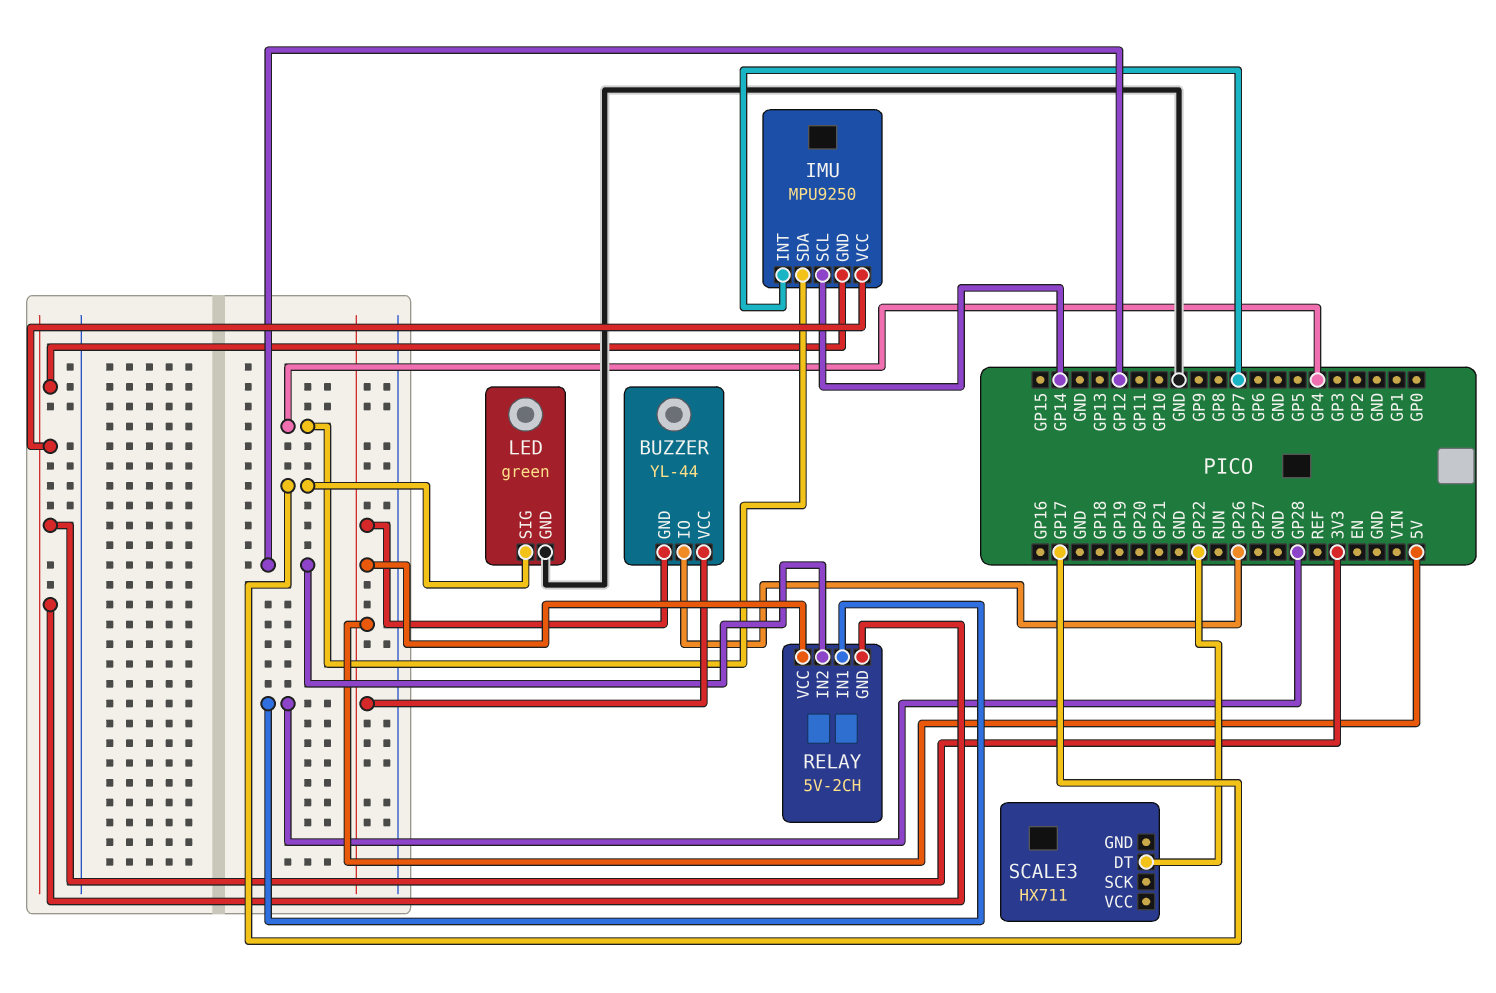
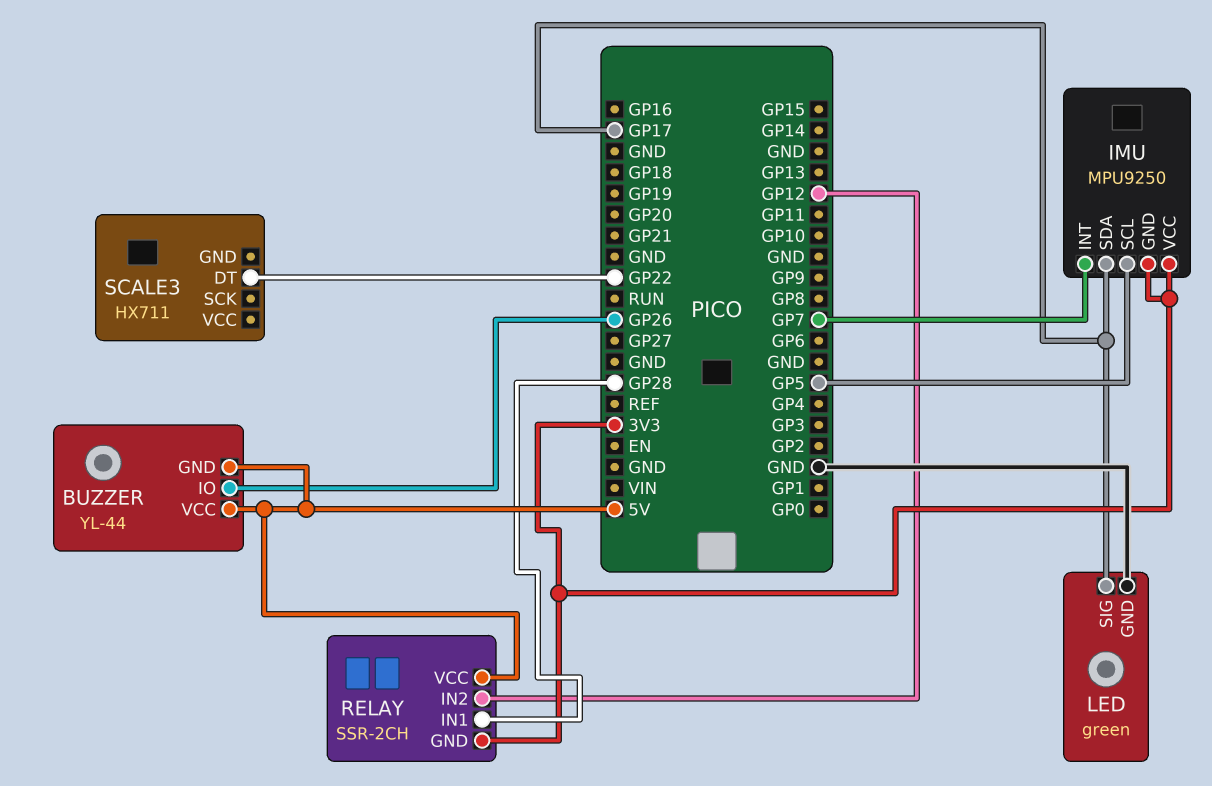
IMU pin SCL: GP14 -> GP5
IMU pin SDA: GP4 -> GP17
RELAY: 5V-2CH -> SSR-2CH

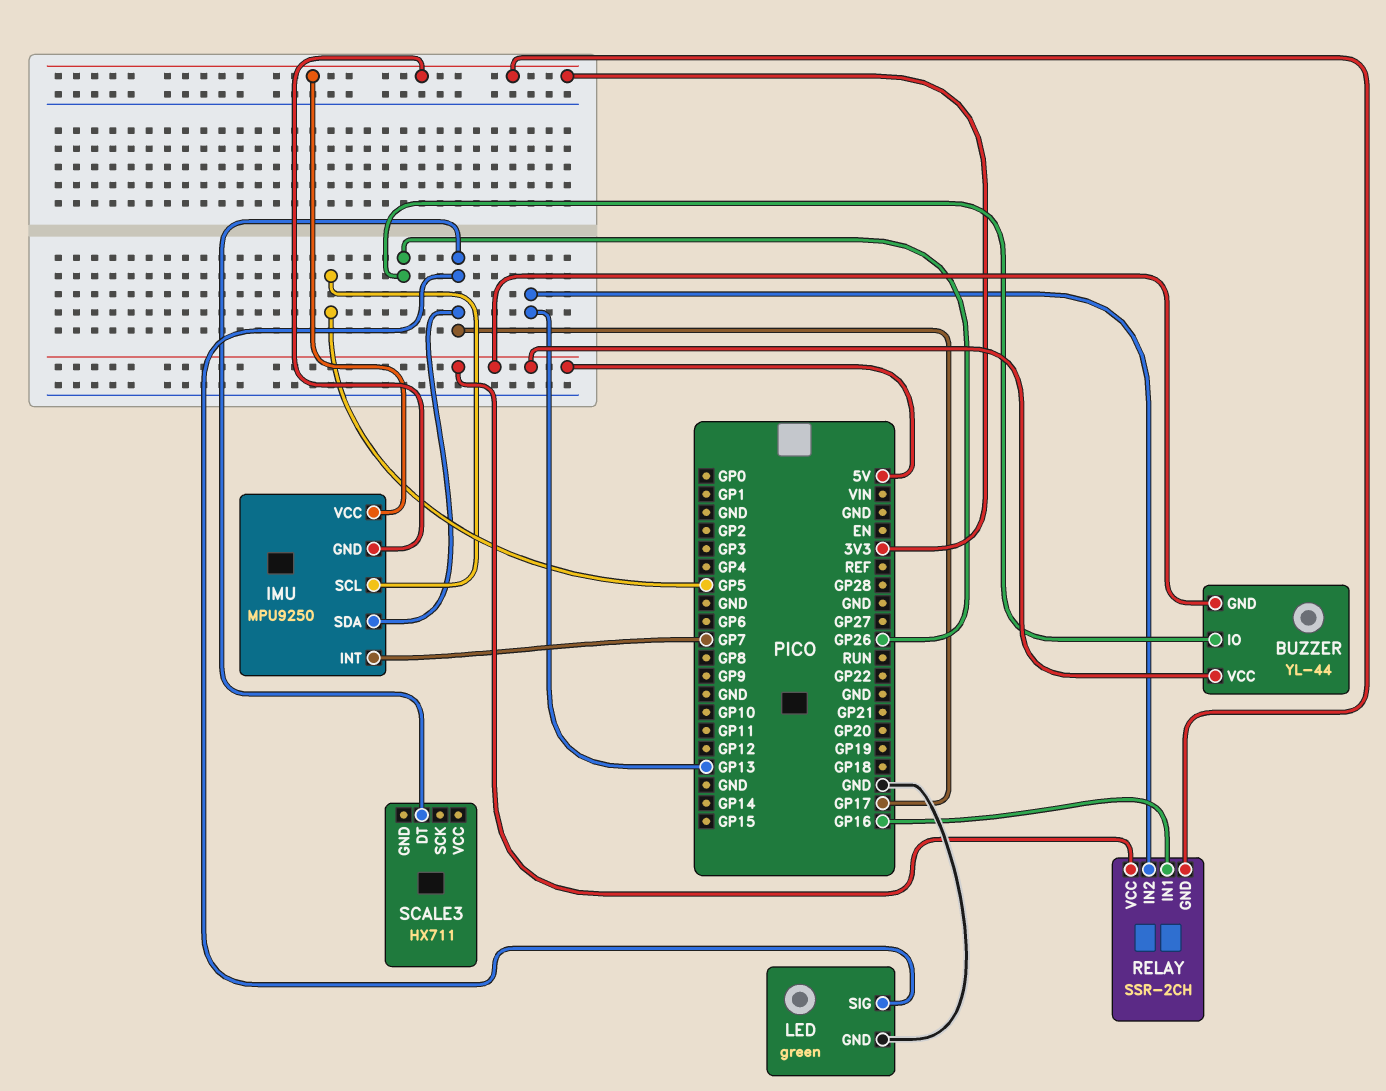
RELAY pin IN1: GP28 -> GP16
RELAY pin IN2: GP12 -> GP13
SCALE3 pin DT: GP22 -> GP17

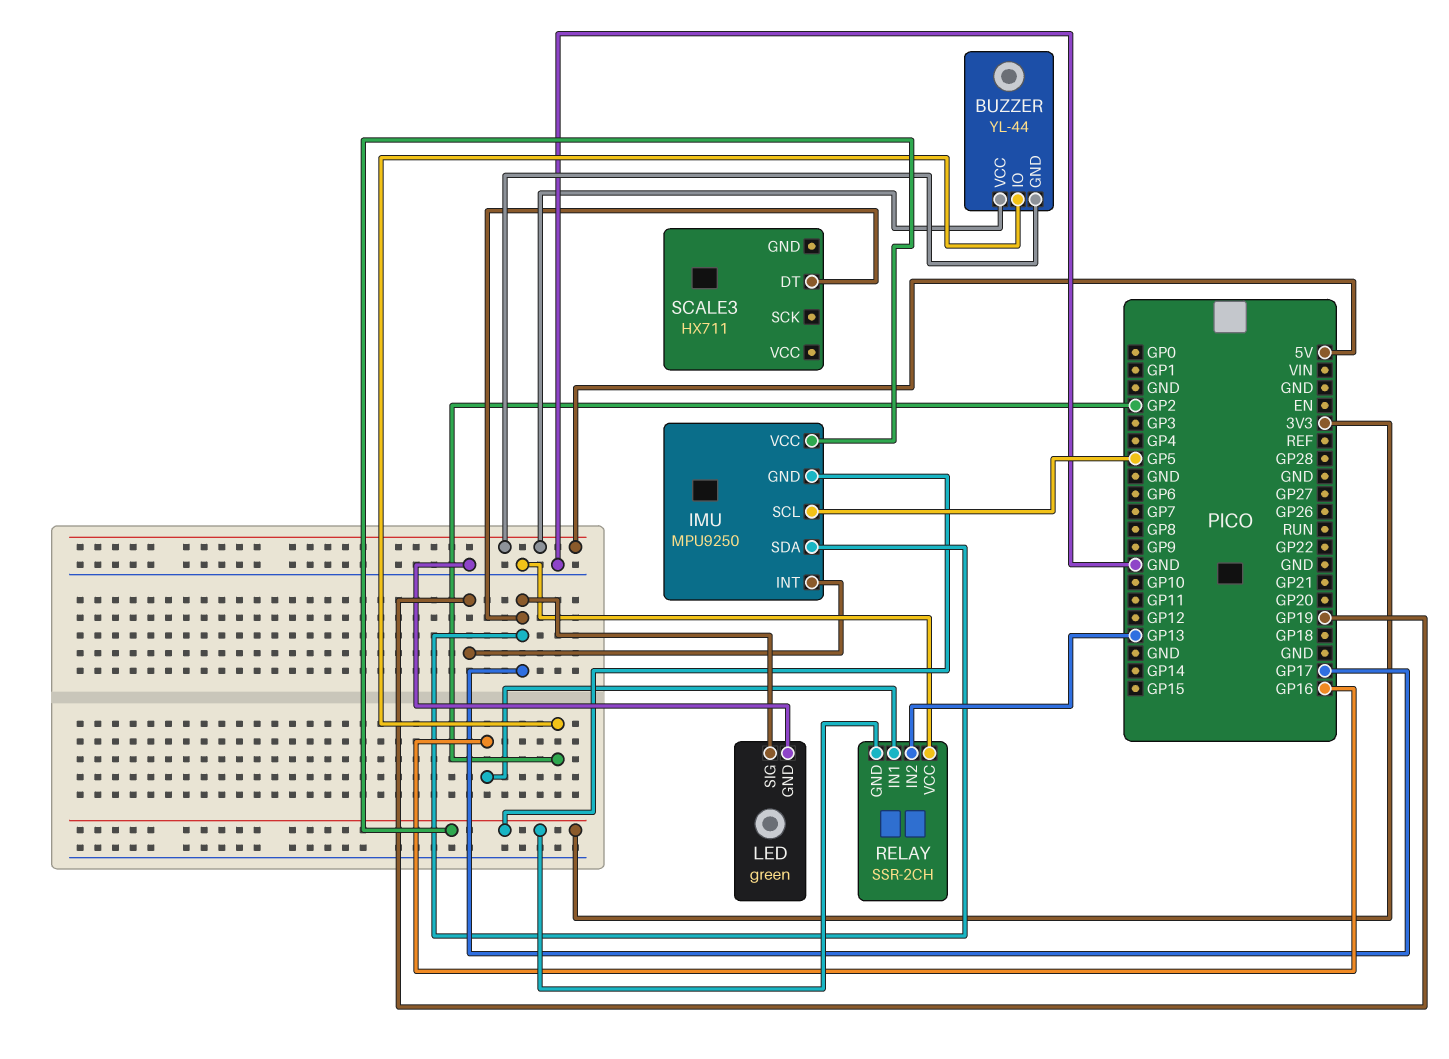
BUZZER pin IO: GP26 -> GP2
IMU pin INT: GP7 -> GP19
RELAY pin VCC: 5V -> GND

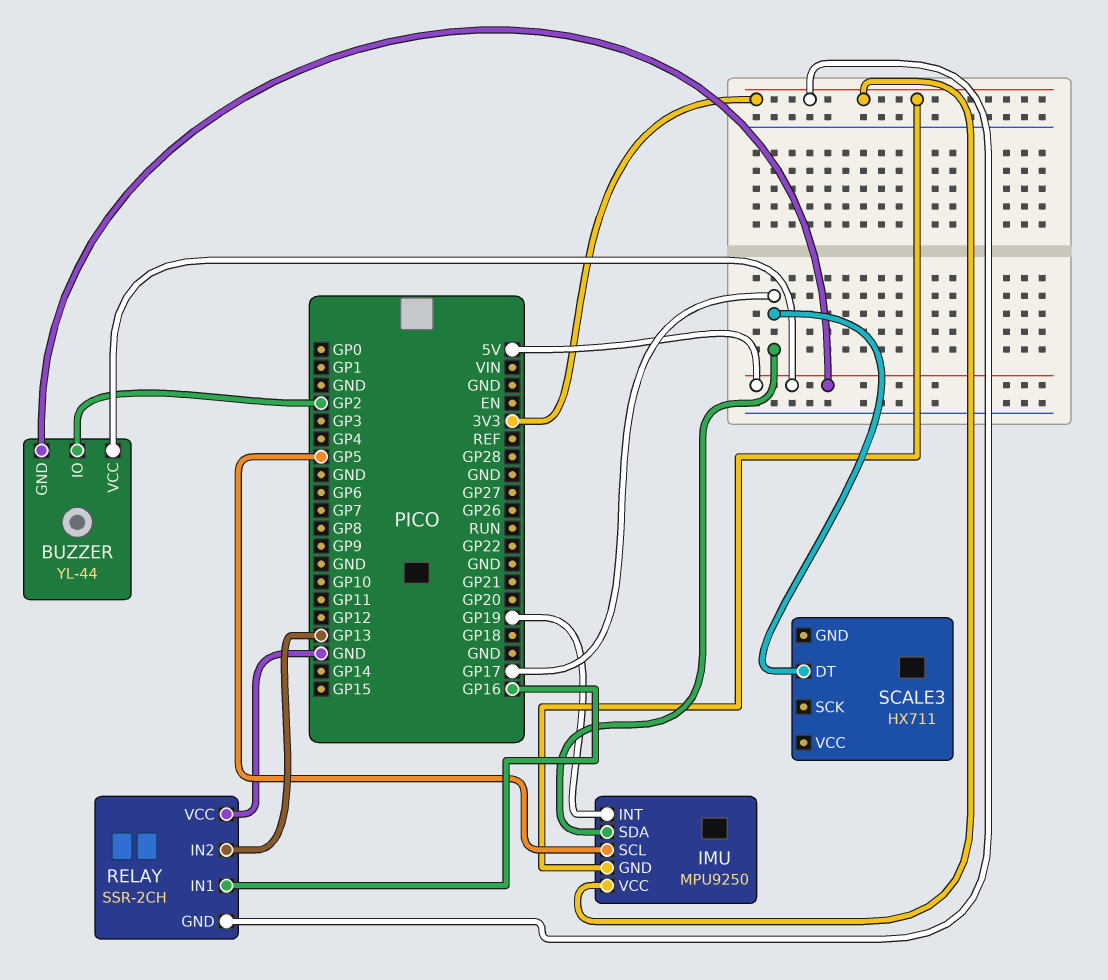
LED: green -> none
LED pin GND: GND -> none
LED pin SIG: GP17 -> none

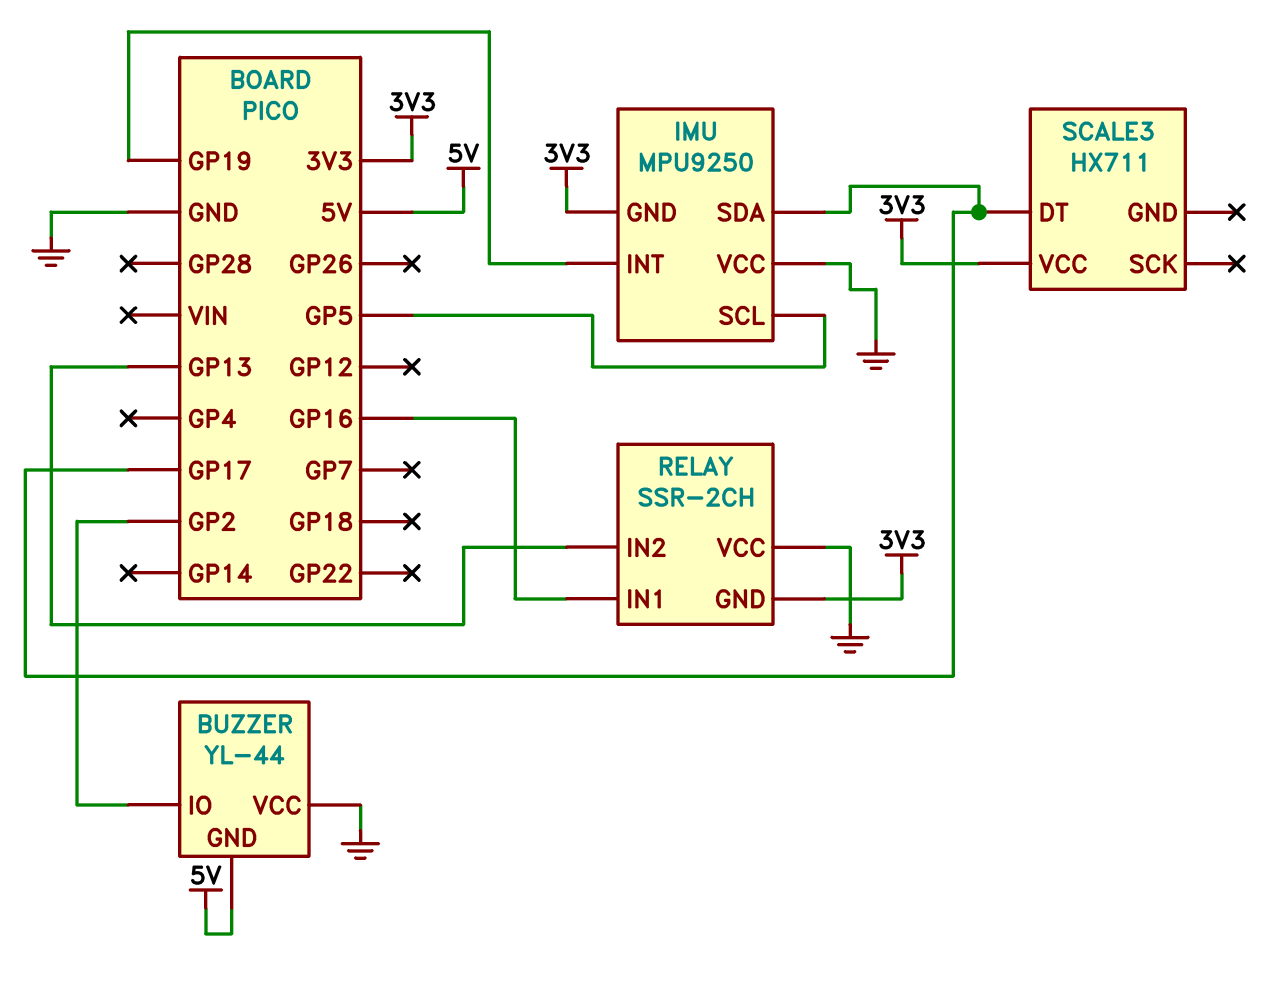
BUZZER pin VCC: 5V -> GND
IMU pin VCC: 3V3 -> GND
SCALE3 pin VCC: none -> 3V3

